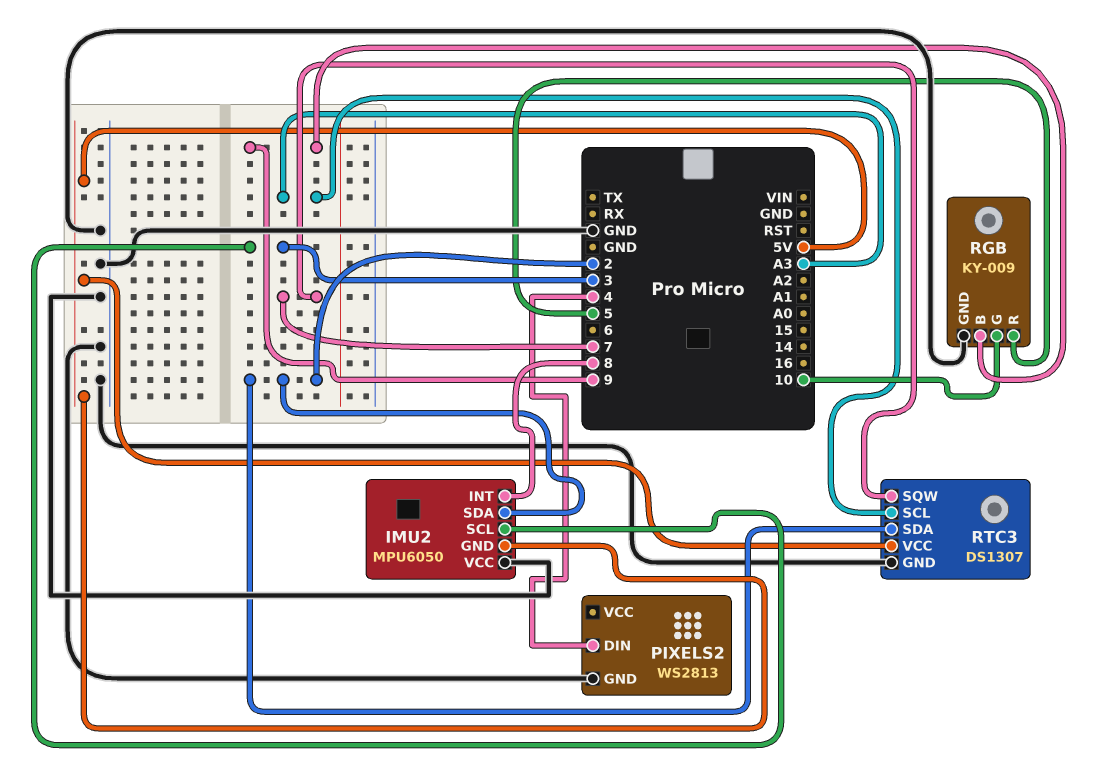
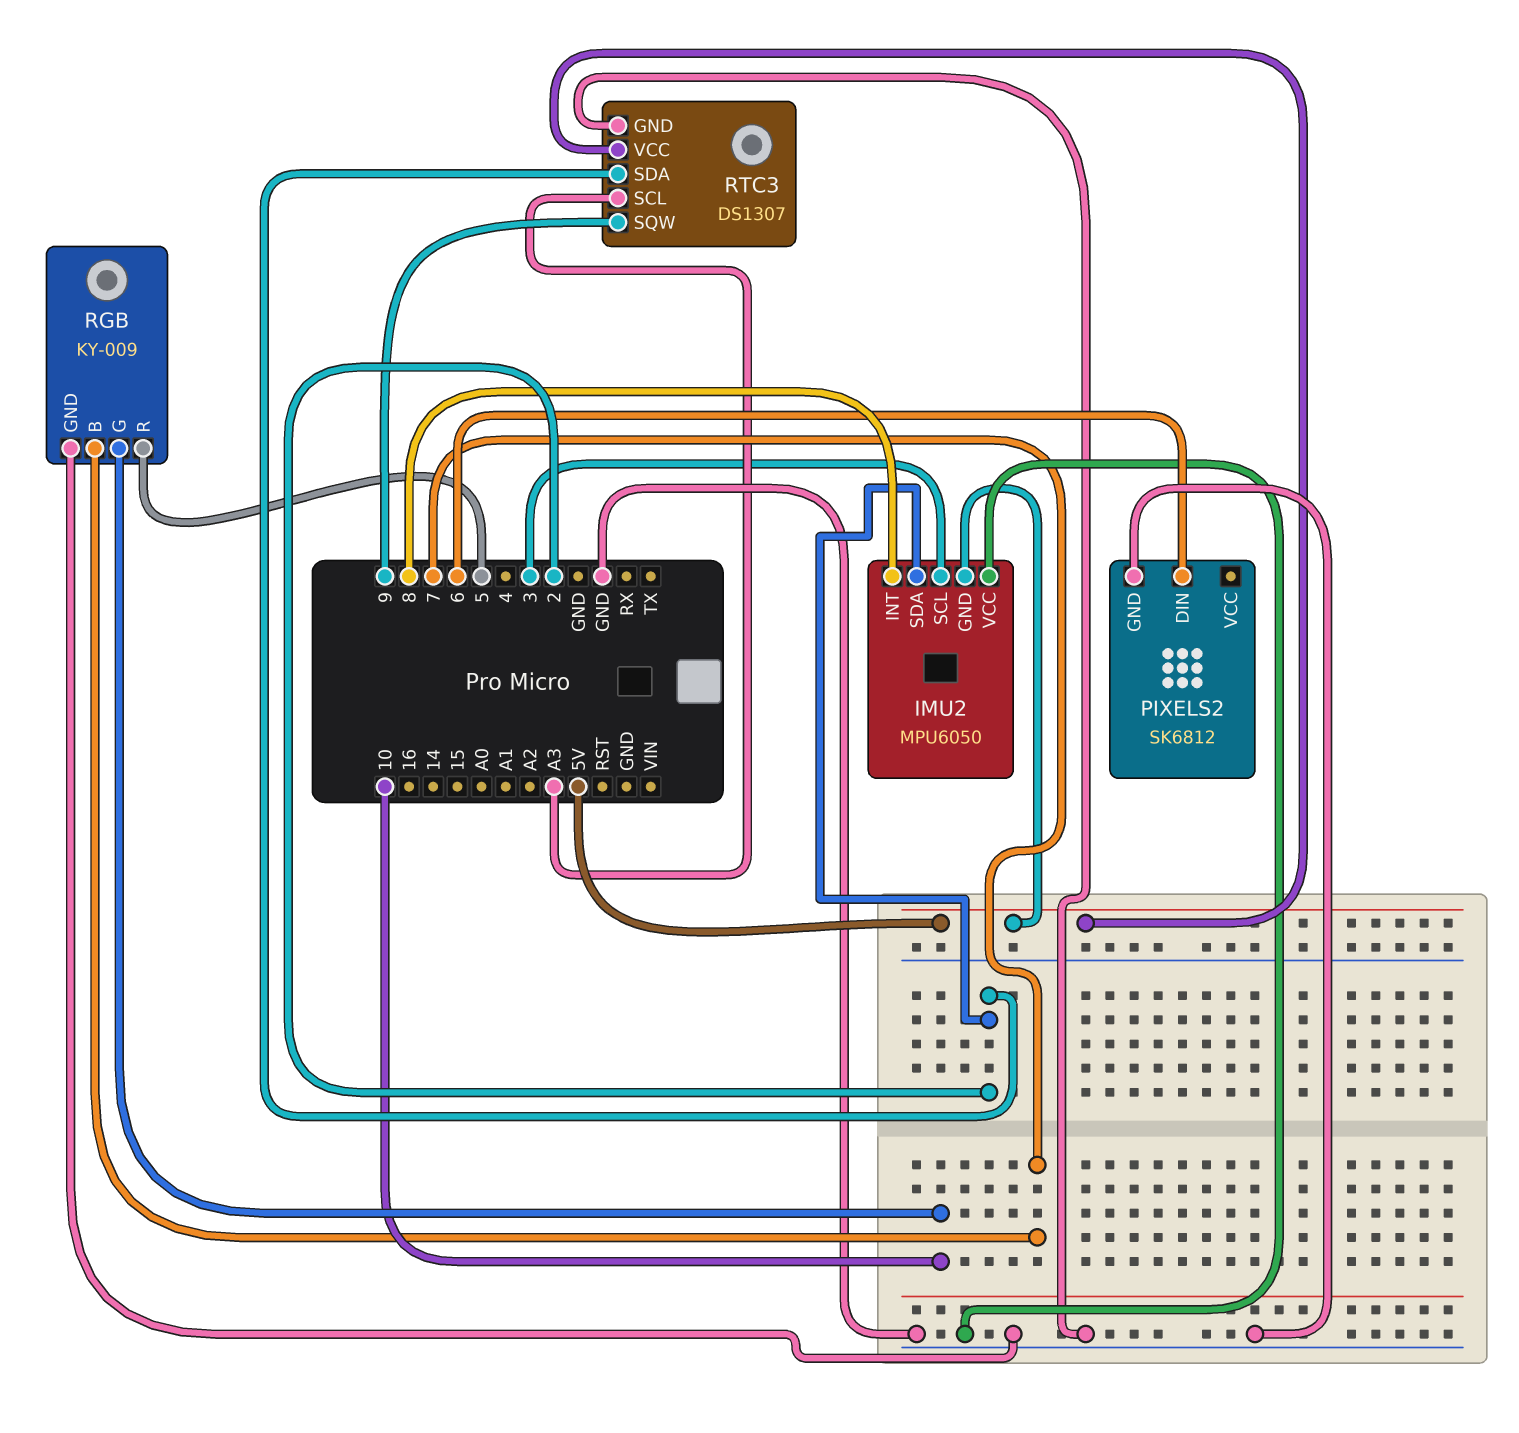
PIXELS2: WS2813 -> SK6812
PIXELS2 pin DIN: 4 -> 6
RGB pin B: 9 -> 7
RTC3 pin SQW: 7 -> 9

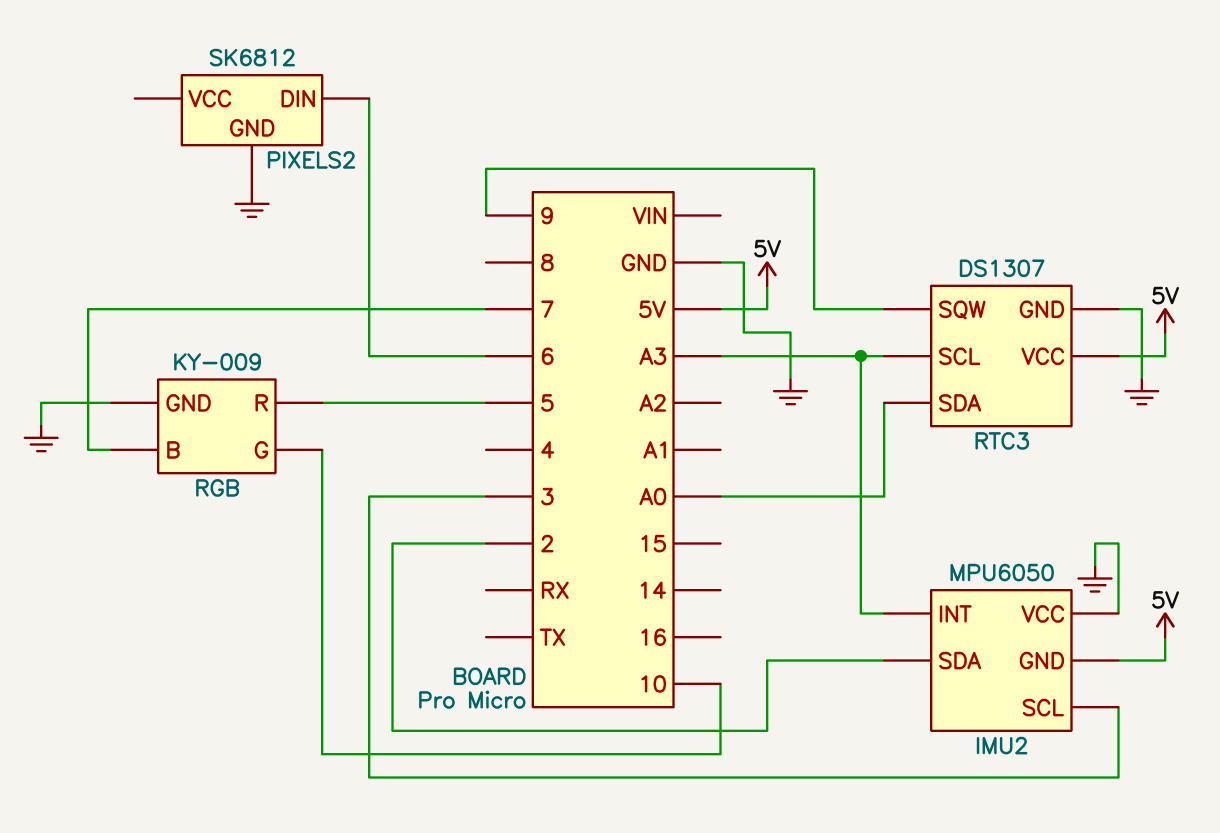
IMU2 pin INT: 8 -> A3
RTC3 pin SDA: 2 -> A0

